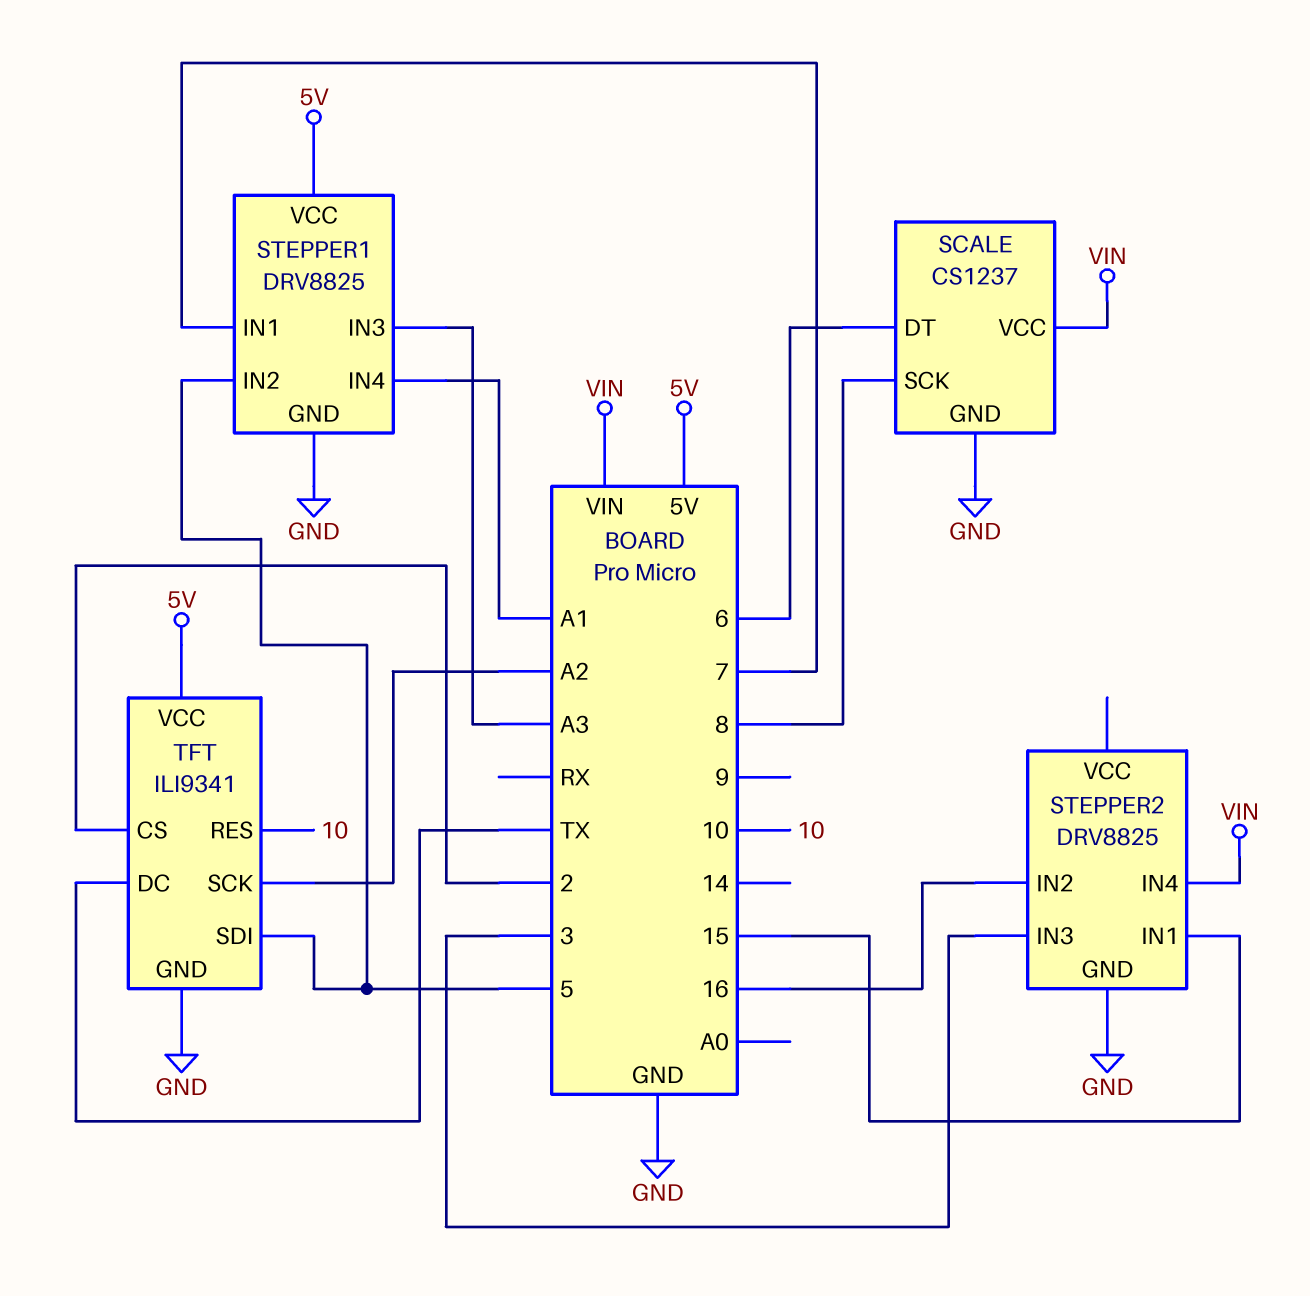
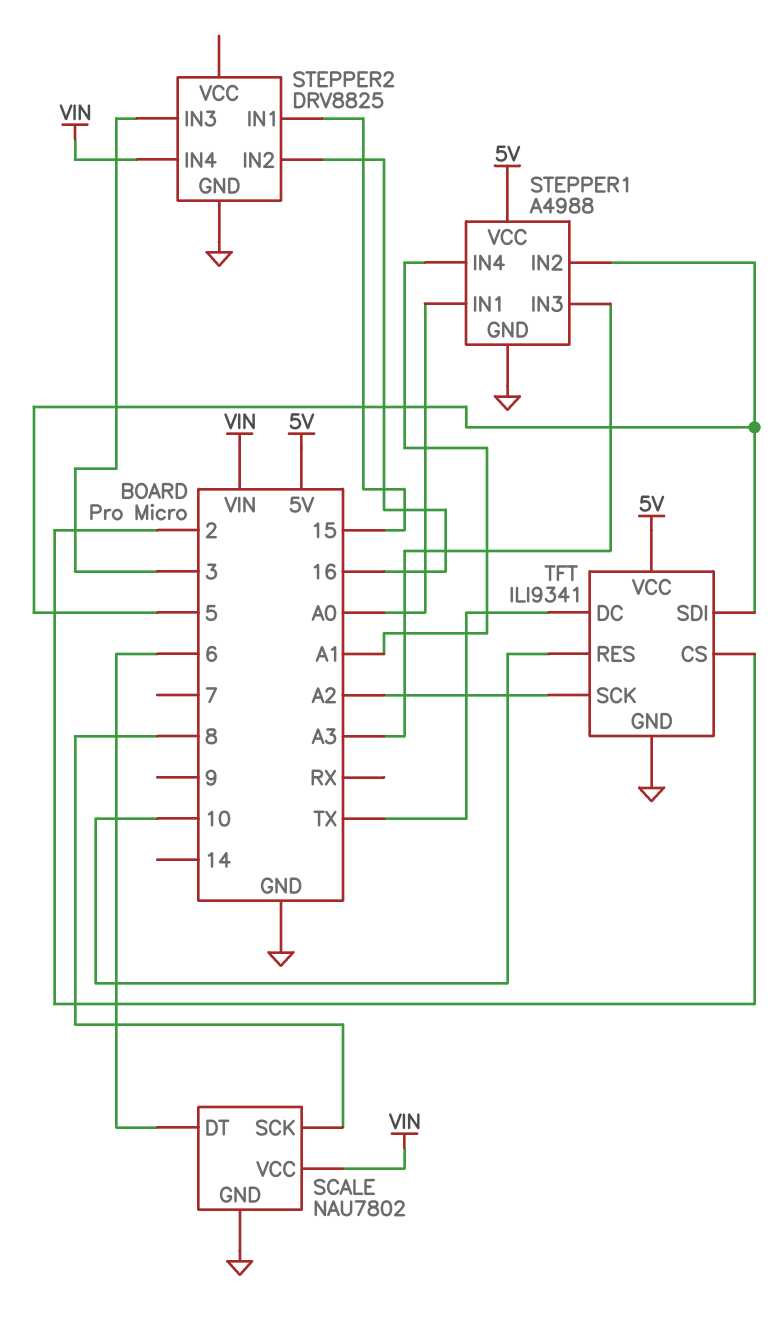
SCALE: CS1237 -> NAU7802
STEPPER1: DRV8825 -> A4988
STEPPER1 pin IN1: 7 -> A0

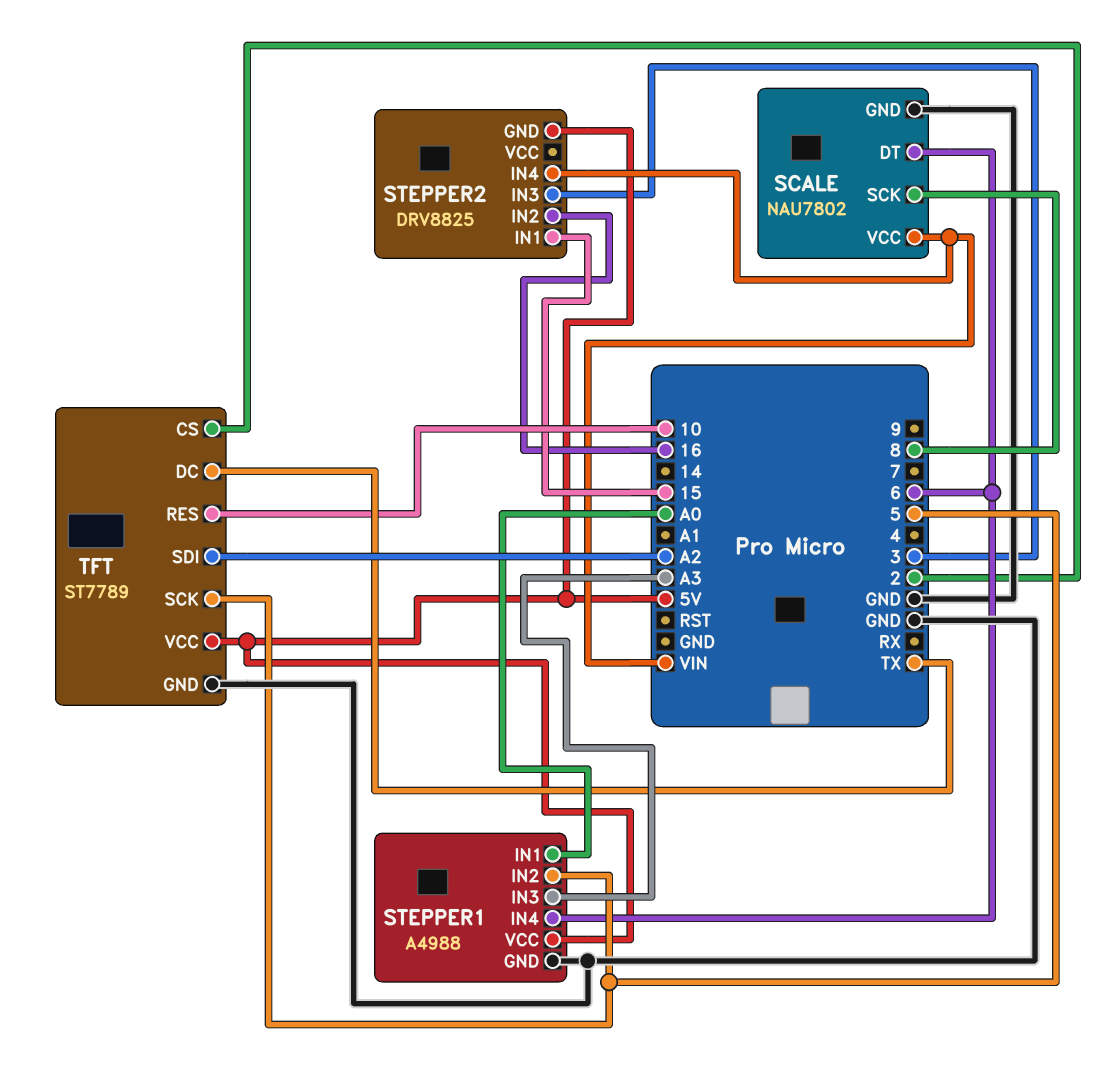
STEPPER1 pin IN4: A1 -> 6
STEPPER2 pin GND: GND -> 5V
TFT: ILI9341 -> ST7789
TFT pin SCK: A2 -> 5
TFT pin SDI: 5 -> A2

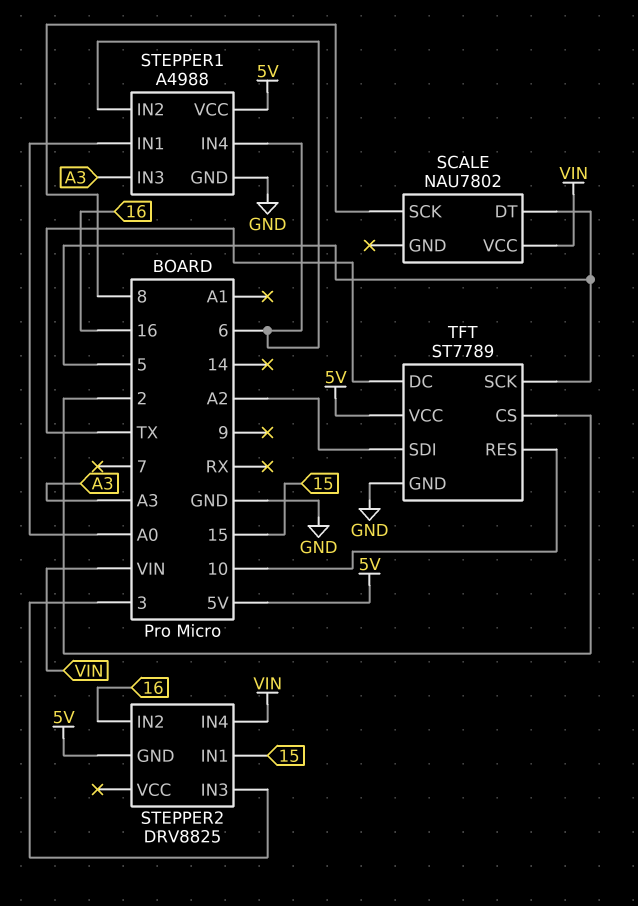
SCALE pin DT: 6 -> 5
SCALE pin GND: GND -> none
STEPPER1 pin IN2: 5 -> 6

